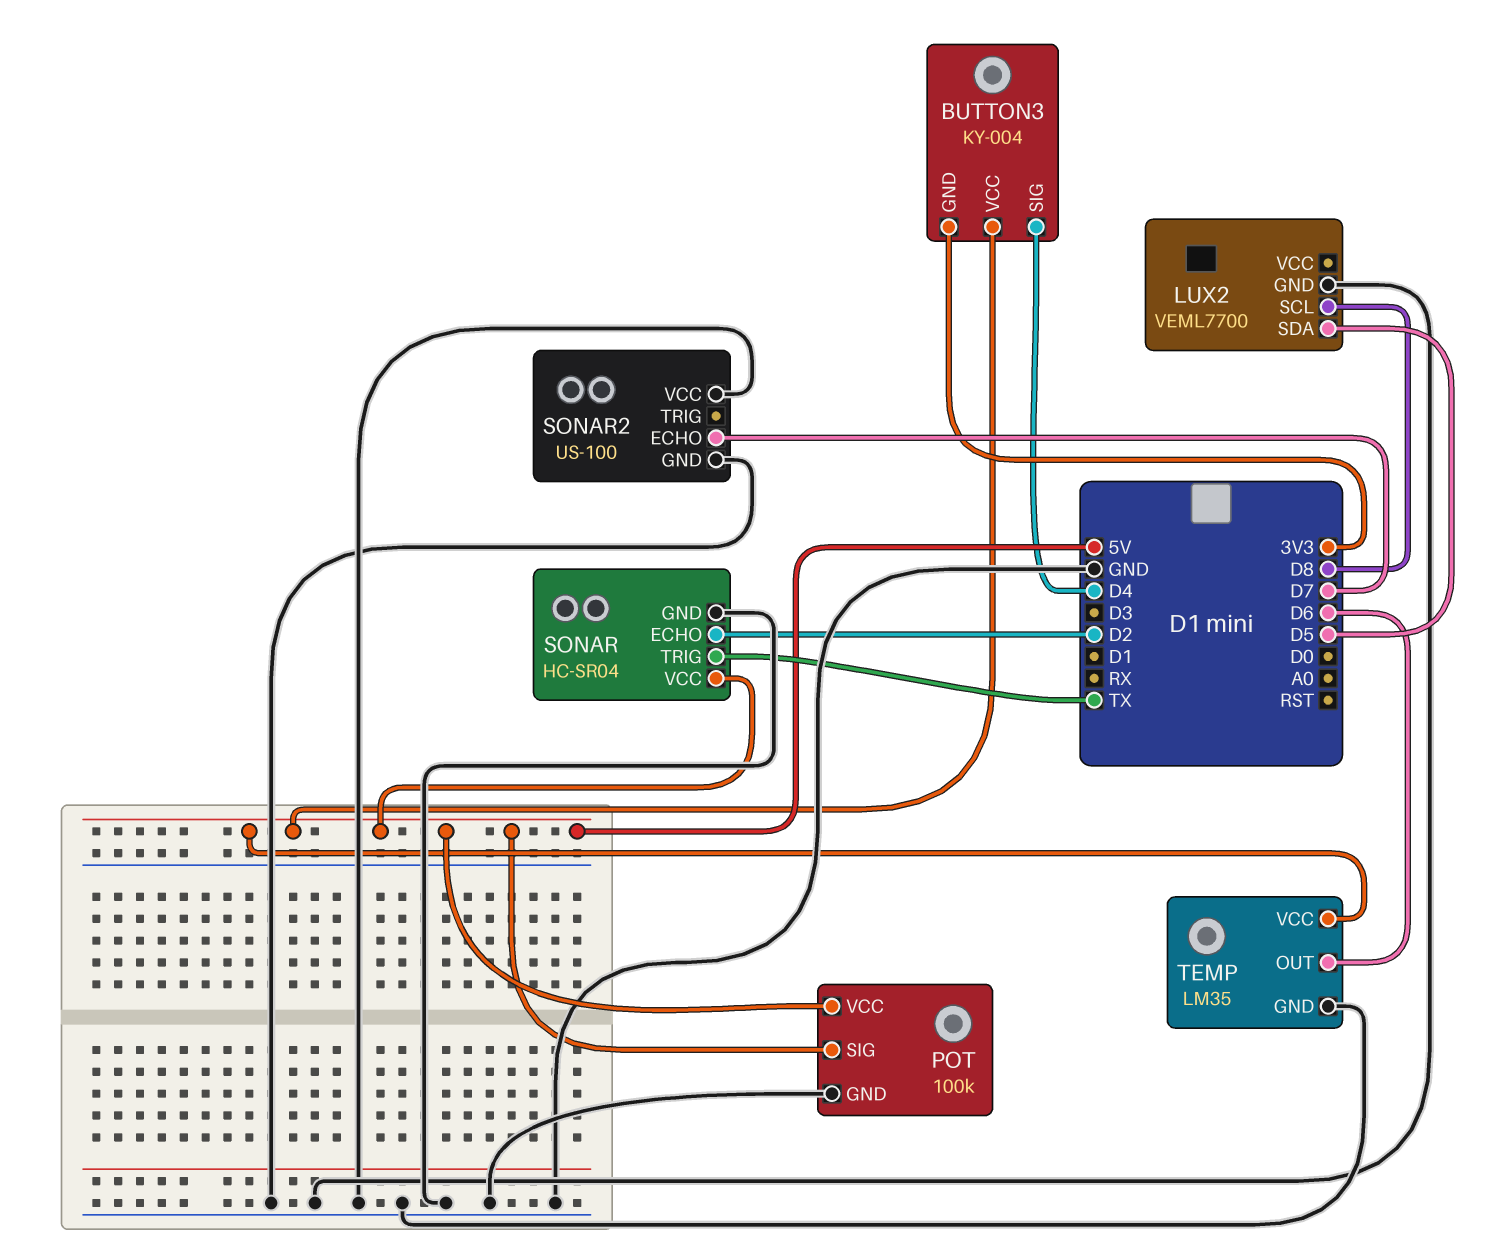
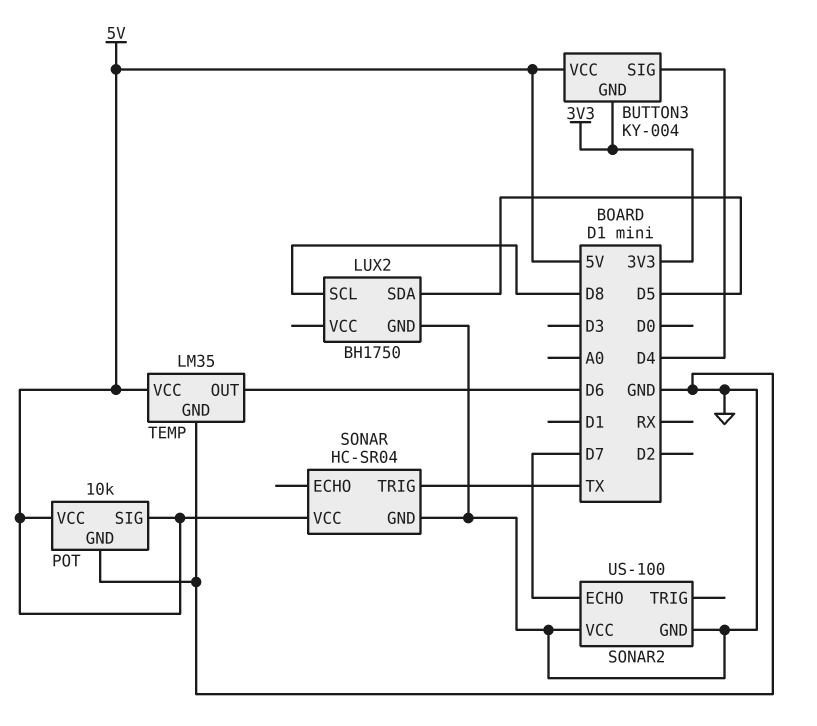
LUX2: VEML7700 -> BH1750
POT: 100k -> 10k
SONAR pin ECHO: D2 -> none

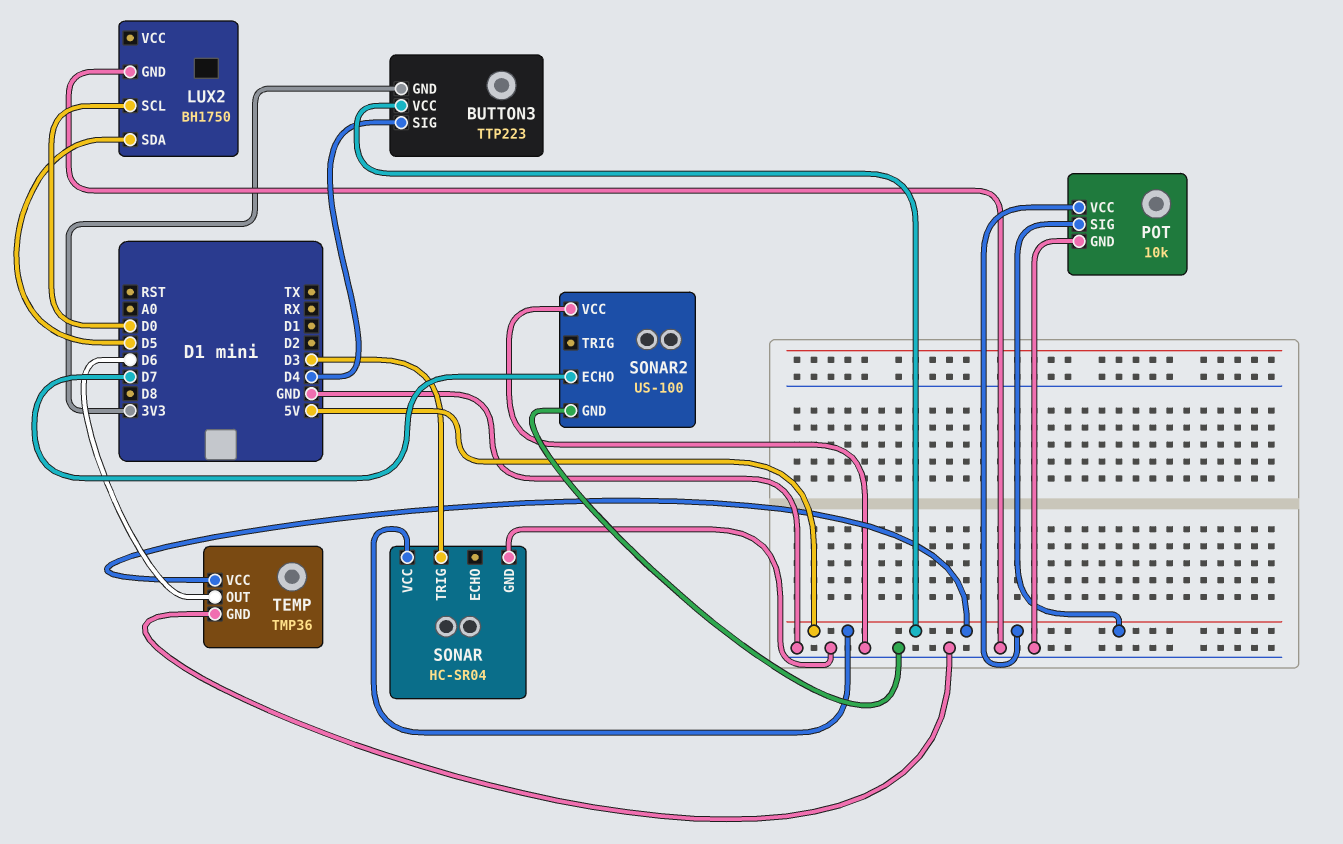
BUTTON3: KY-004 -> TTP223
LUX2 pin SCL: D8 -> D0
SONAR pin TRIG: TX -> D3
TEMP: LM35 -> TMP36

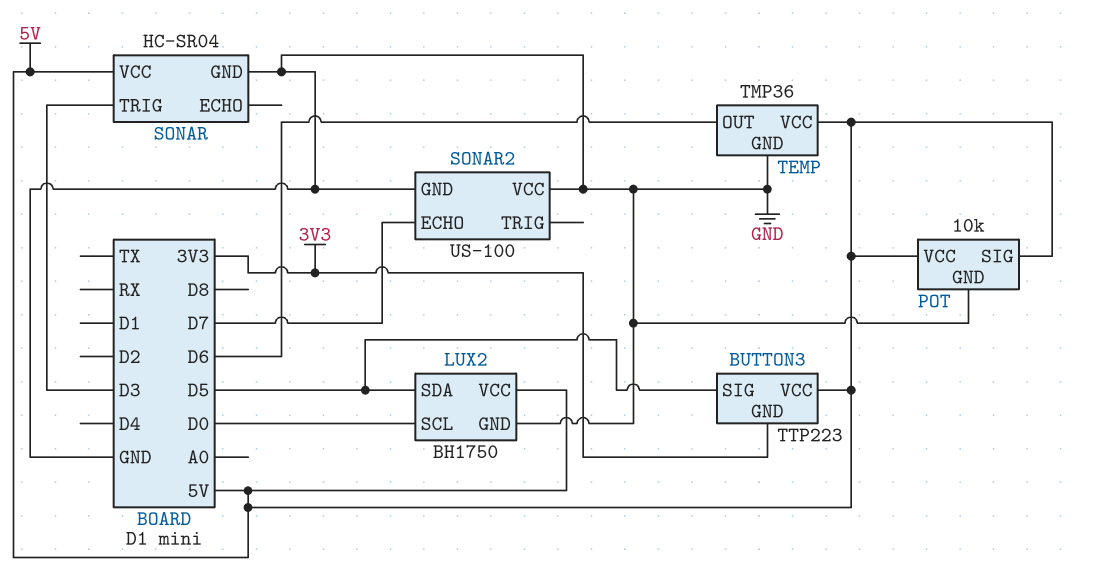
BUTTON3 pin SIG: D4 -> D5
LUX2 pin VCC: none -> 5V

